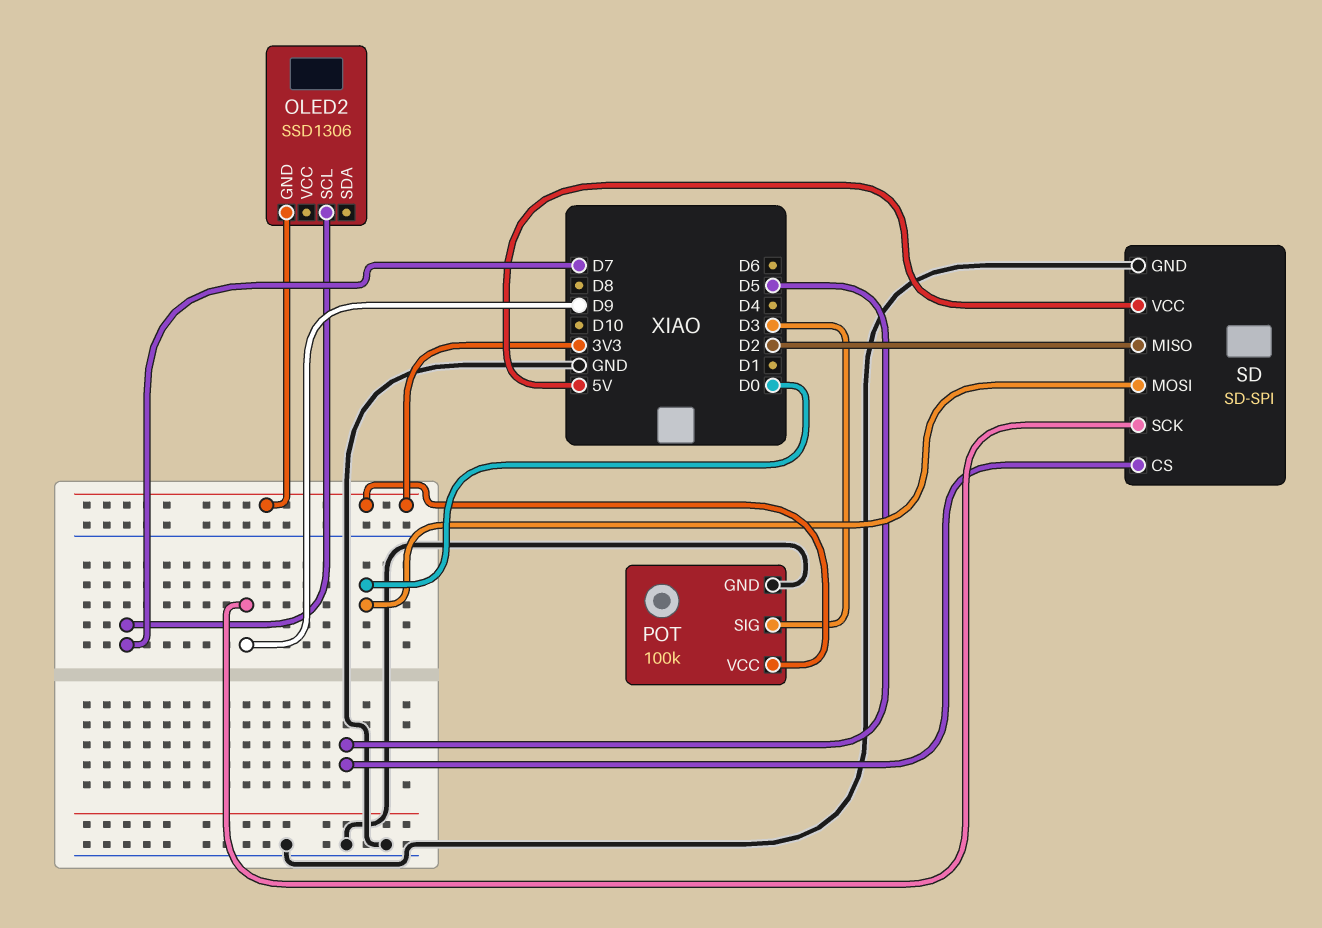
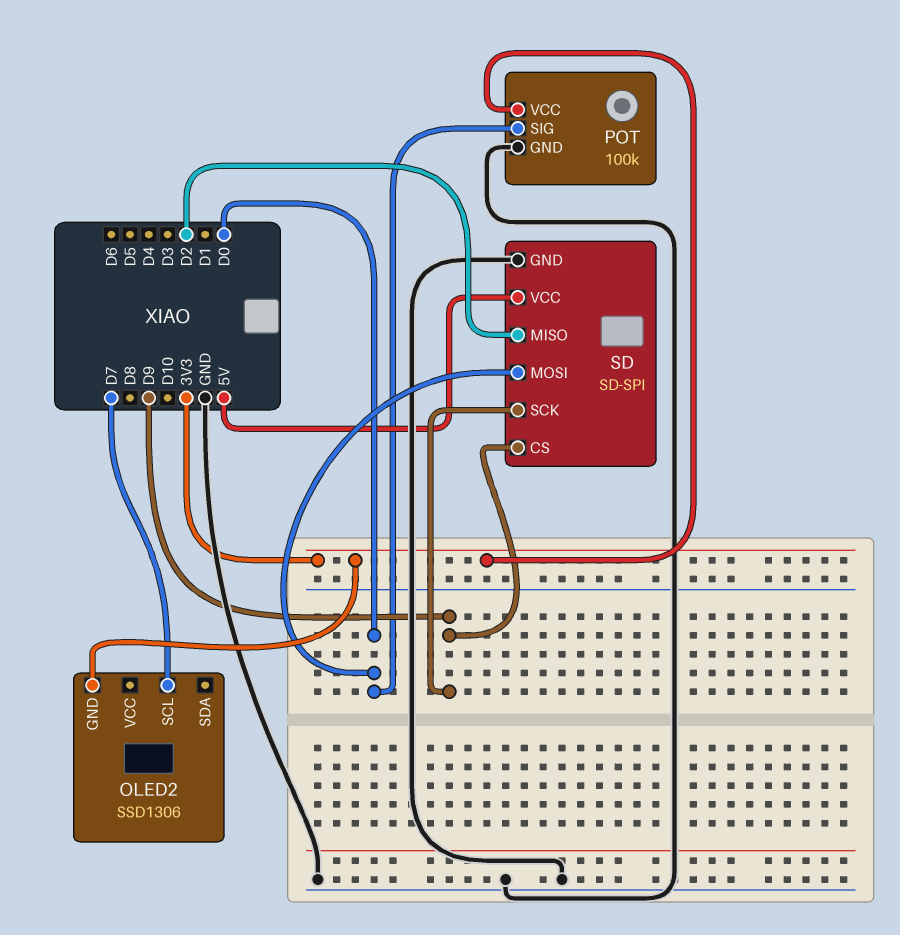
POT pin SIG: D3 -> D0
SD pin CS: D5 -> D9

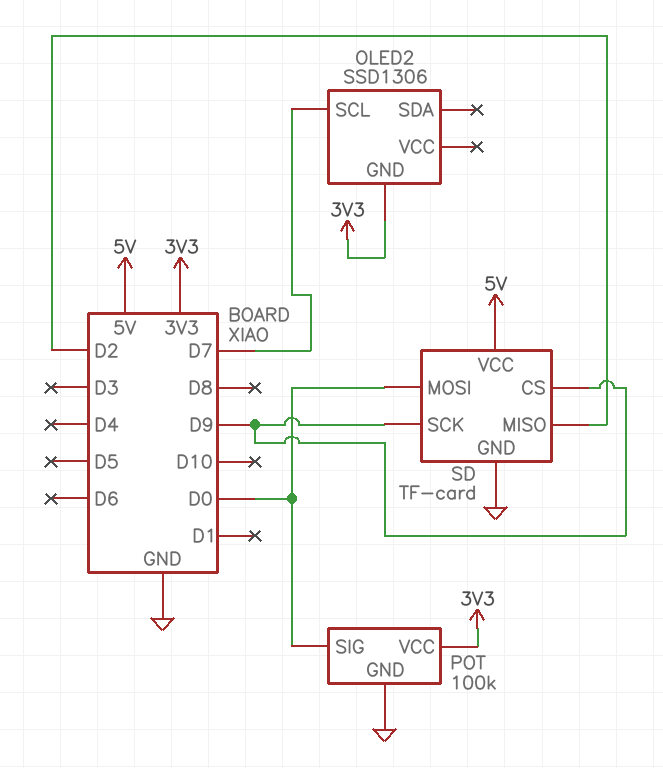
SD: SD-SPI -> TF-card

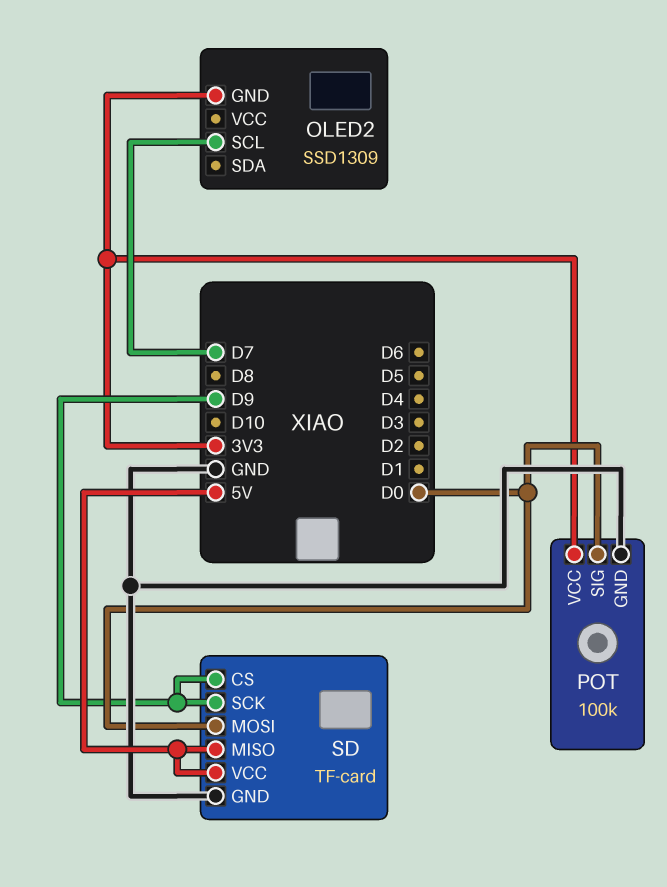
OLED2: SSD1306 -> SSD1309
SD pin MISO: D2 -> 5V

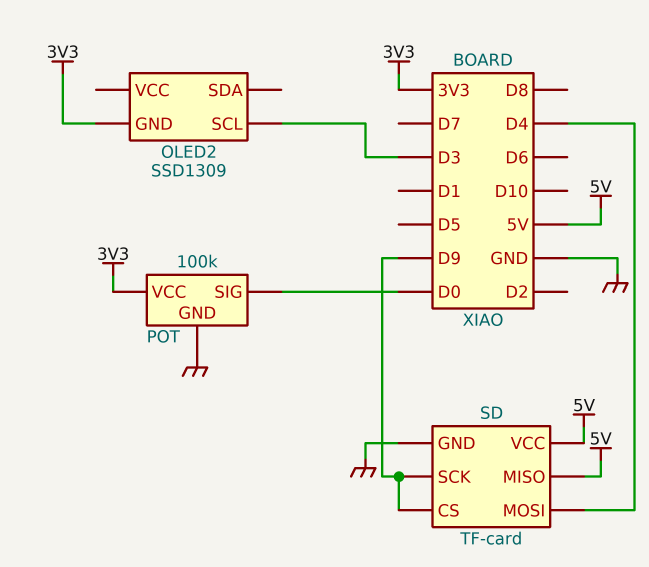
OLED2 pin SCL: D7 -> D3
SD pin MOSI: D0 -> D4

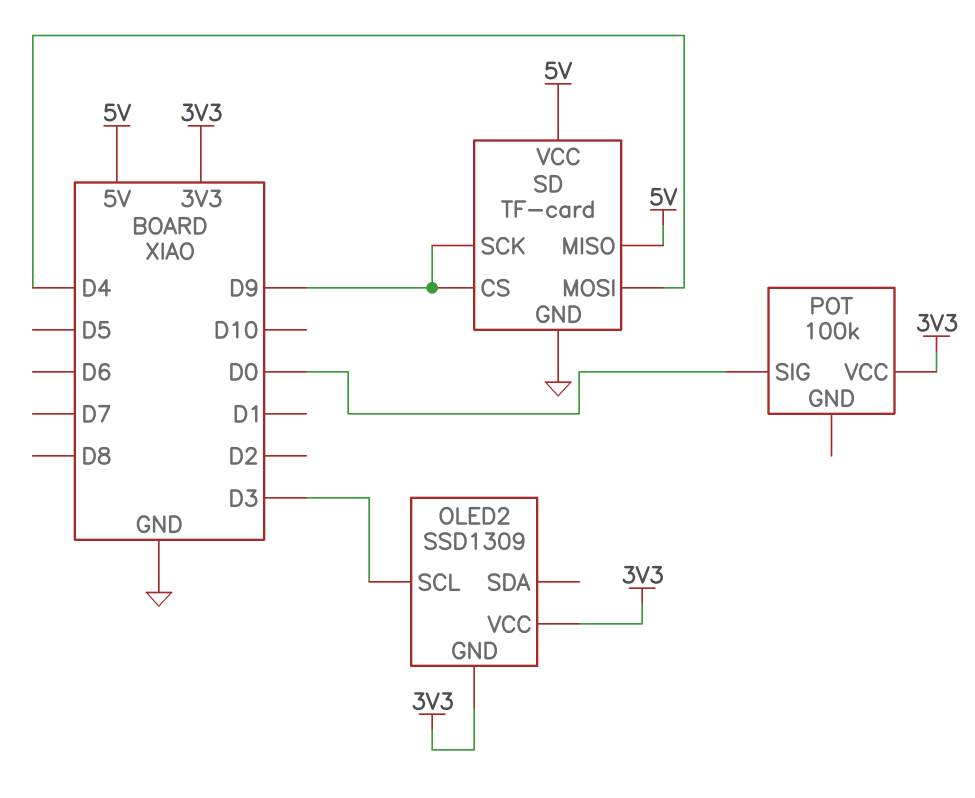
OLED2 pin VCC: none -> 3V3
POT pin GND: GND -> none

